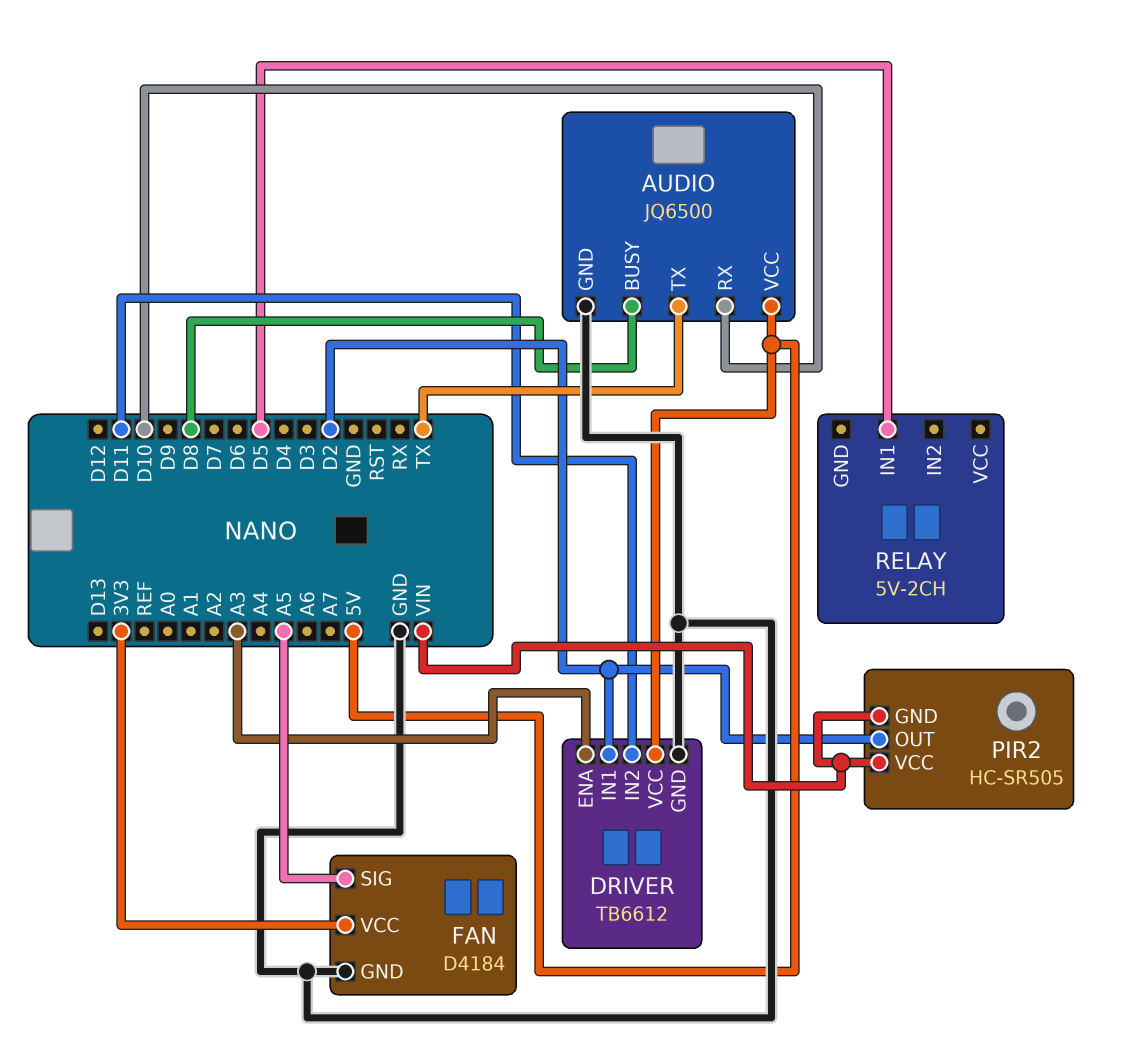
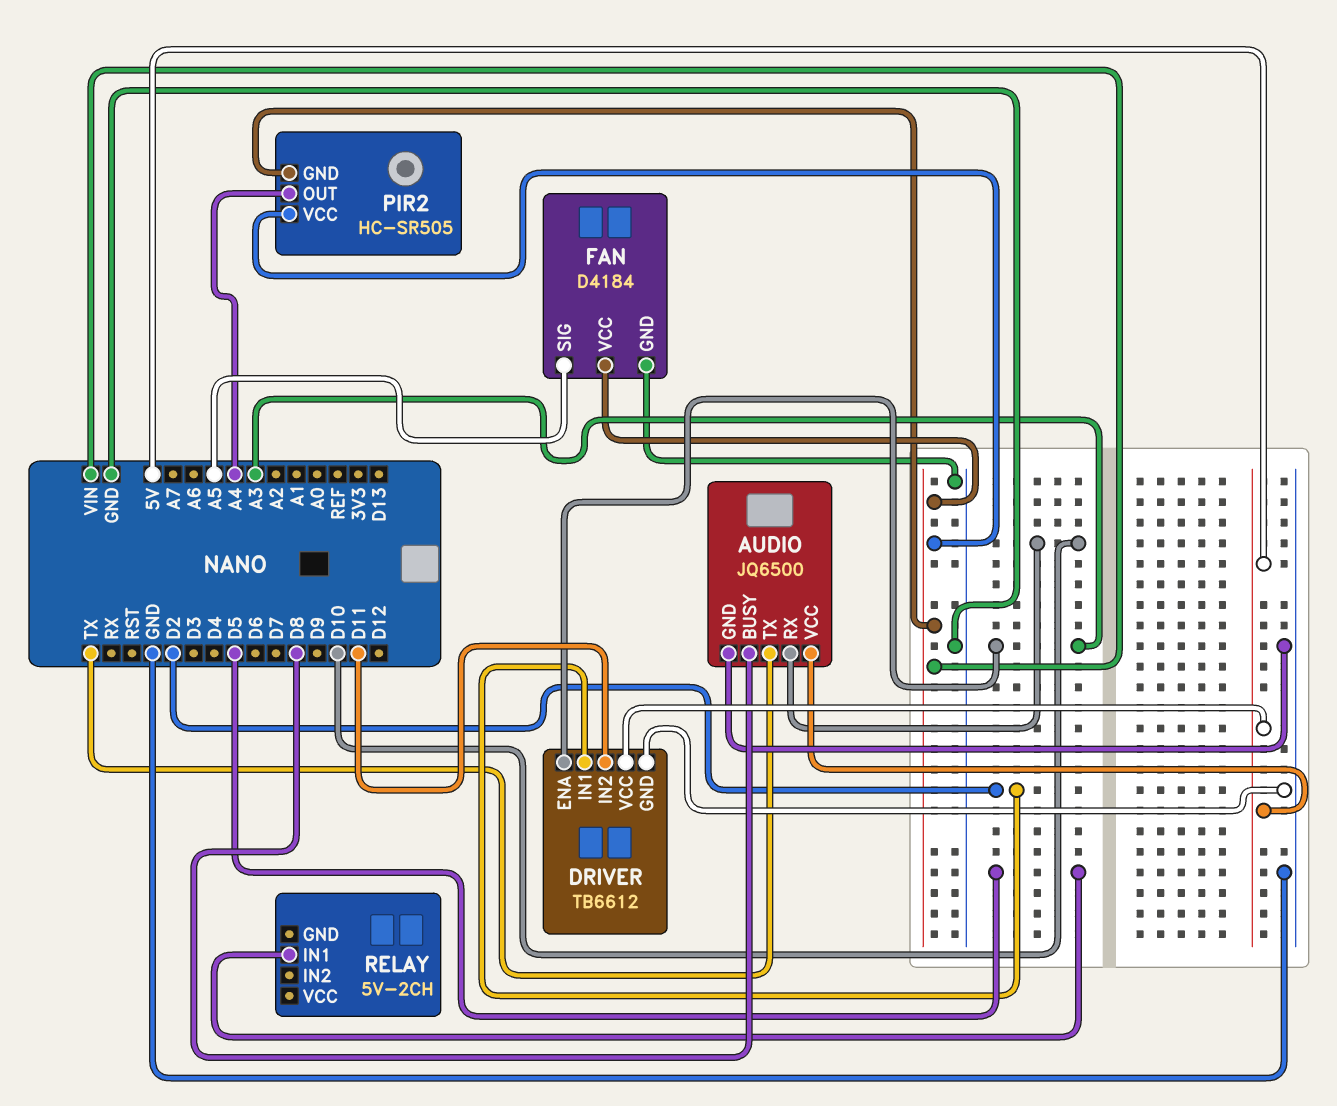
FAN pin VCC: 3V3 -> VIN
PIR2 pin OUT: D2 -> A4

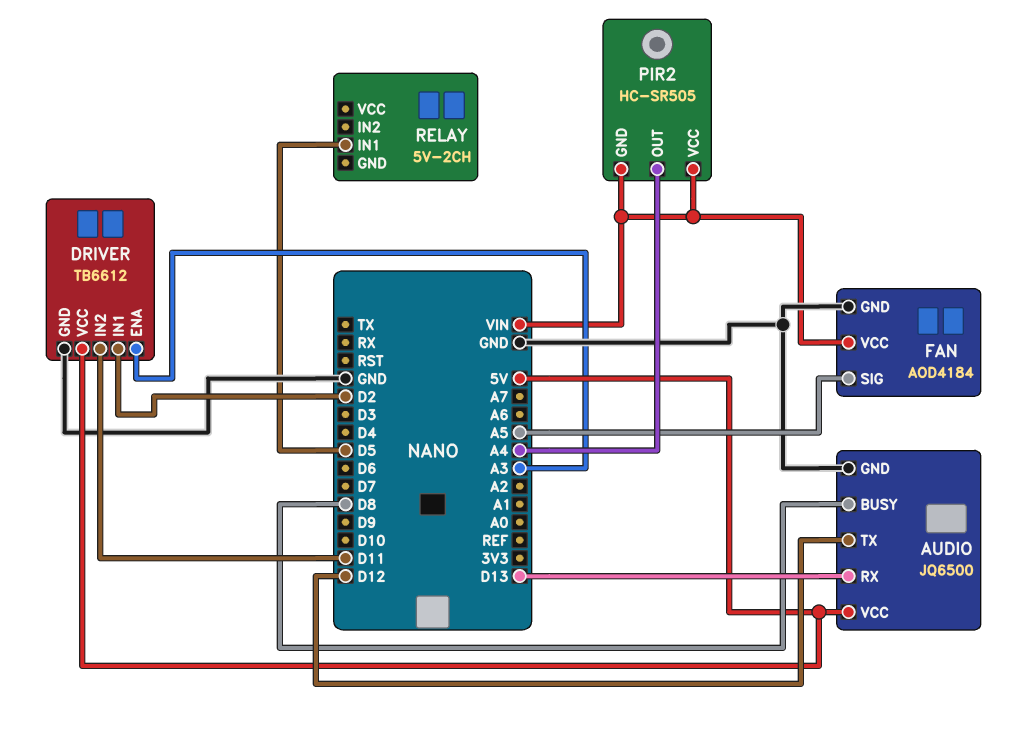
AUDIO pin RX: D10 -> D13
AUDIO pin TX: TX -> D12
FAN: D4184 -> AOD4184

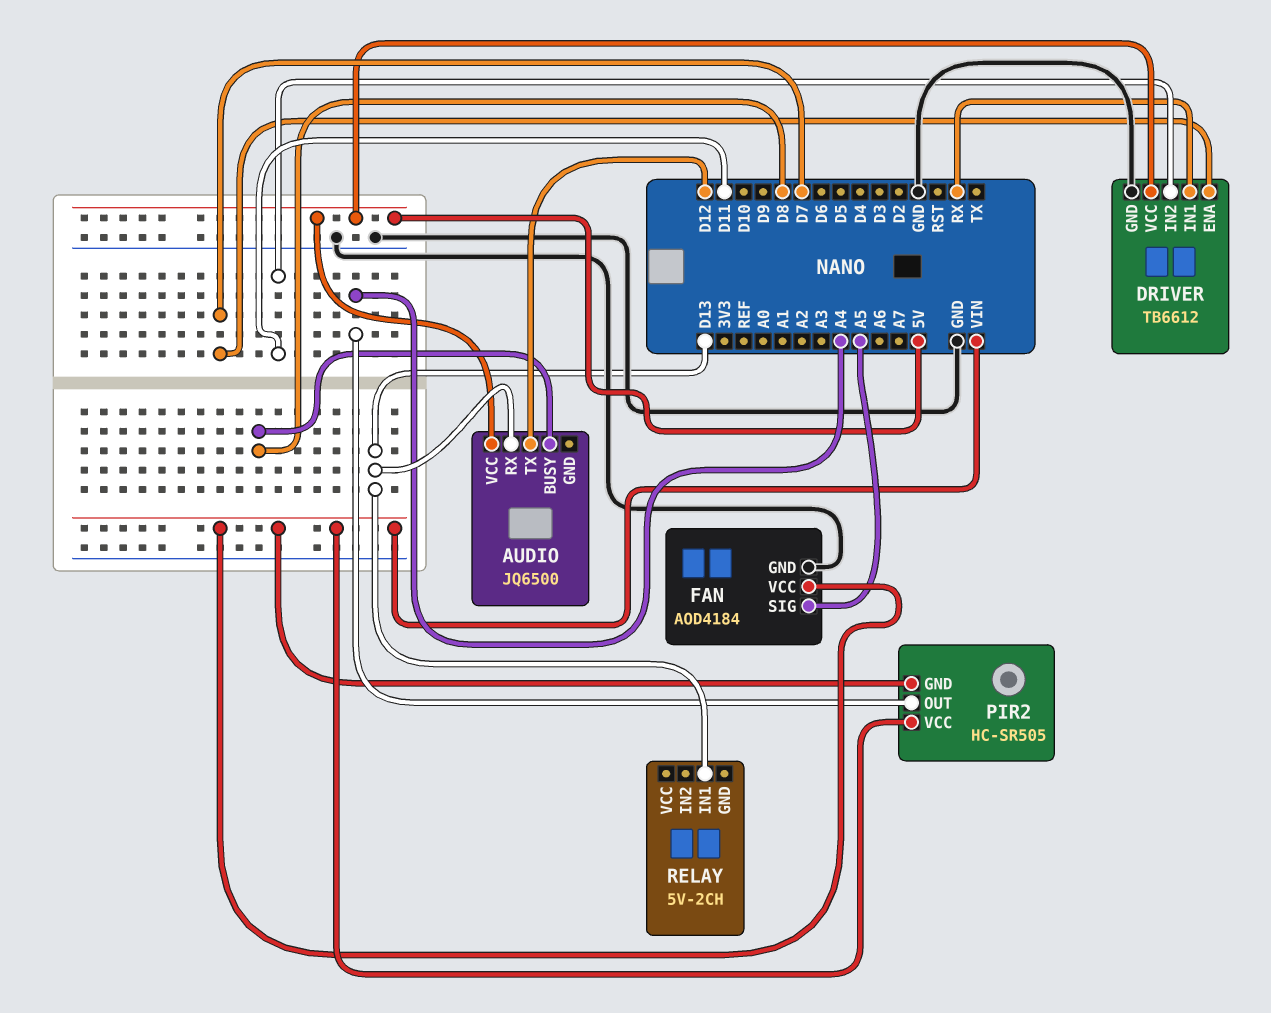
AUDIO pin GND: GND -> none
DRIVER pin ENA: A3 -> D7
DRIVER pin IN1: D2 -> RX
RELAY pin IN1: D5 -> D13

